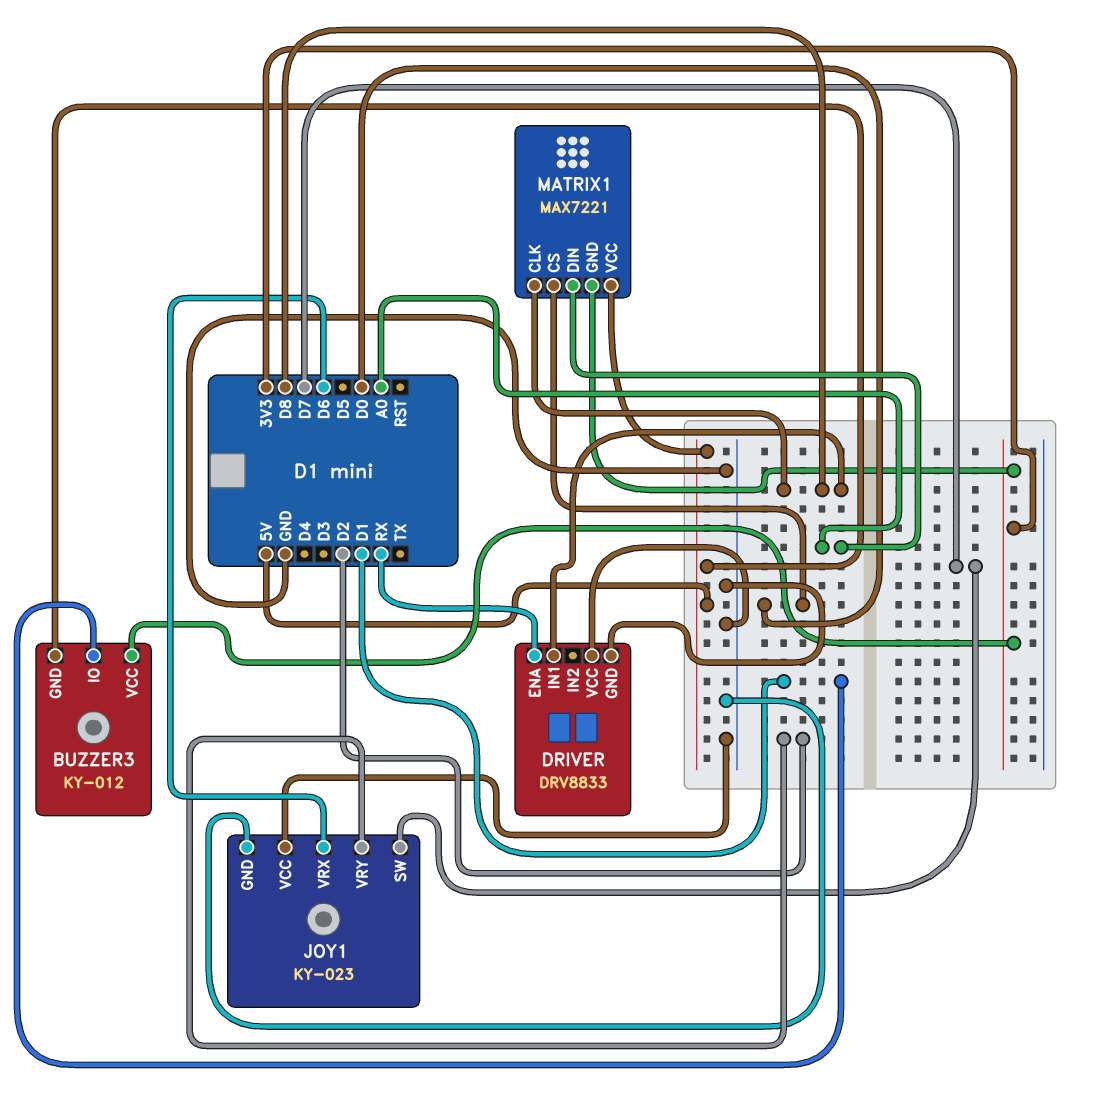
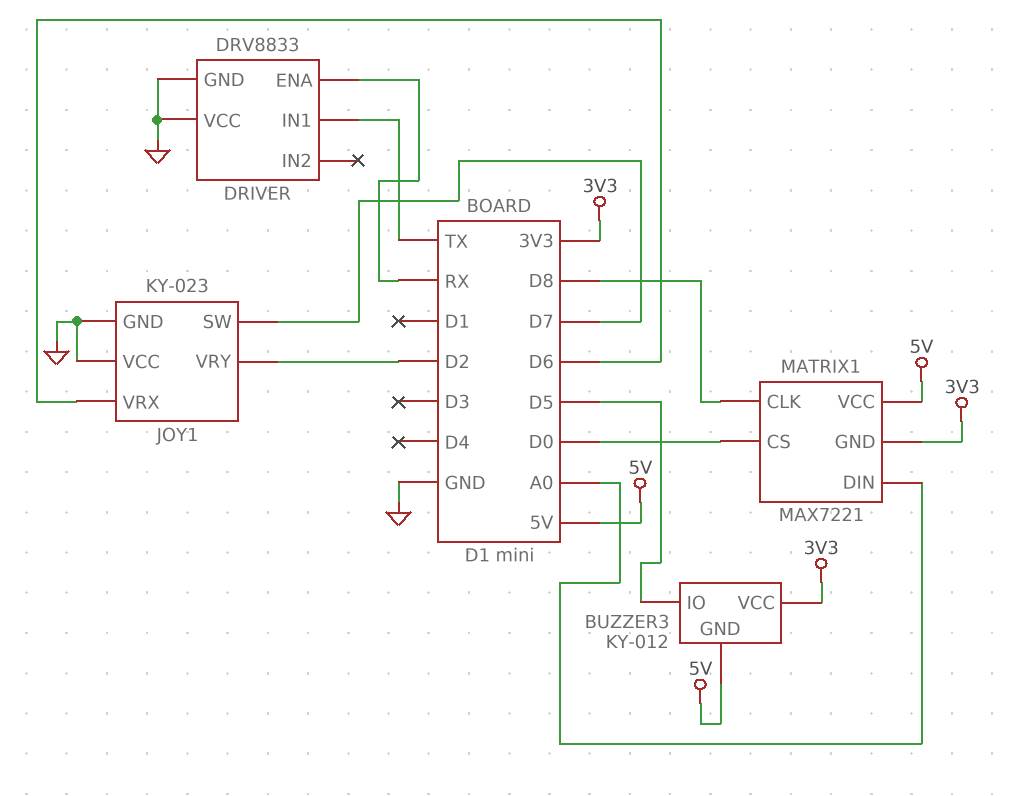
BUZZER3 pin IO: D1 -> D5
DRIVER pin IN1: D8 -> TX

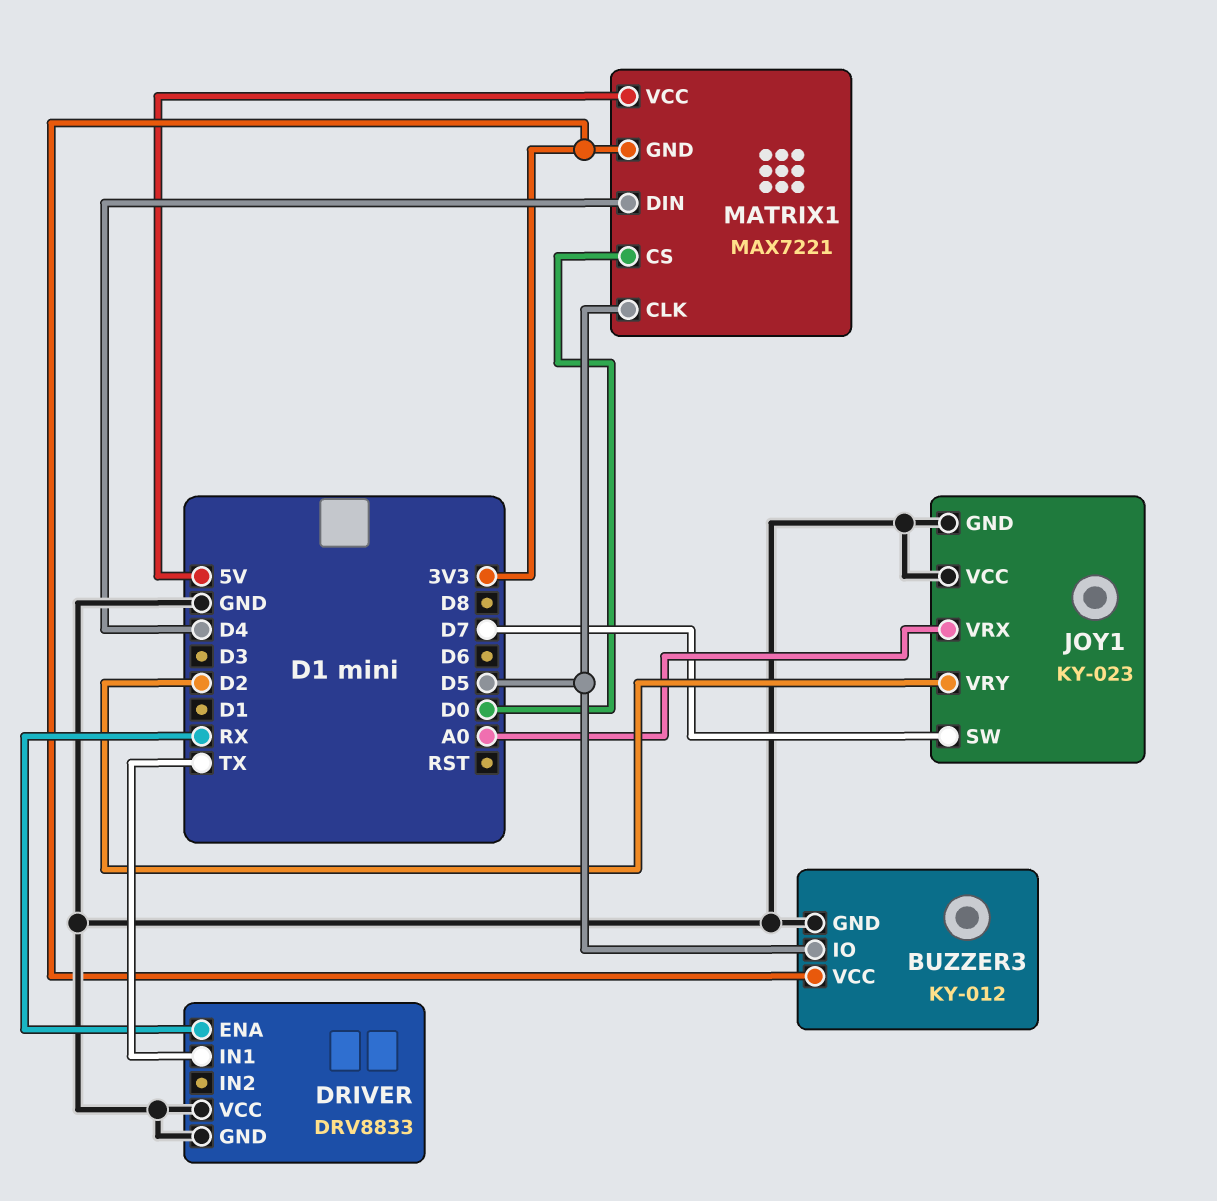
BUZZER3 pin GND: 5V -> GND
JOY1 pin VRX: D6 -> A0
MATRIX1 pin CLK: D8 -> D5
MATRIX1 pin DIN: A0 -> D4

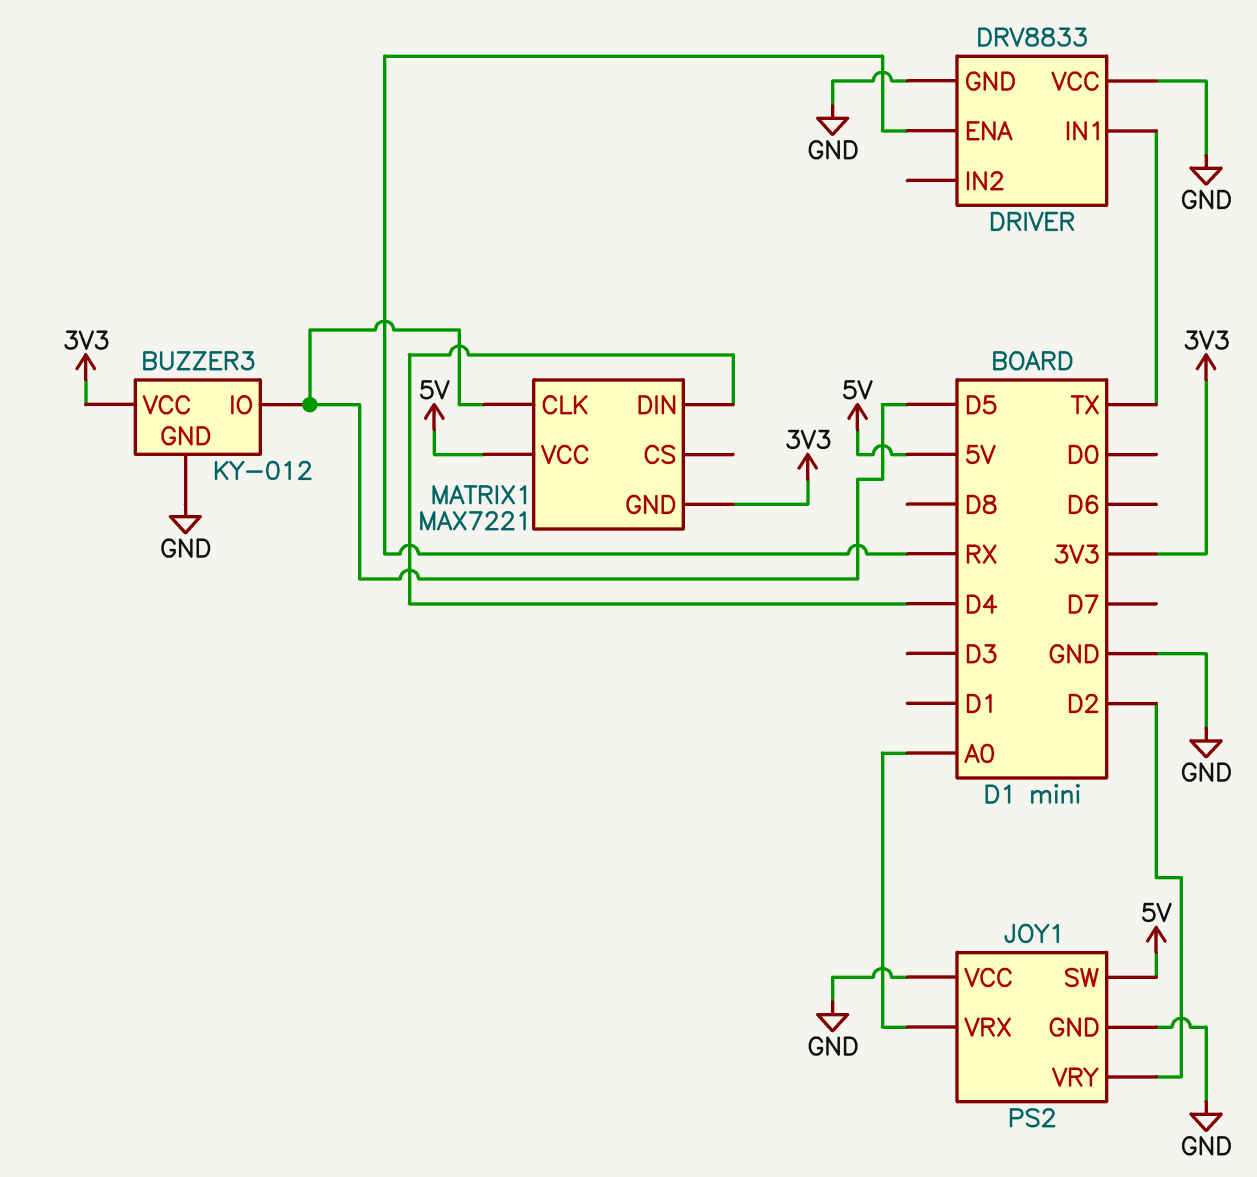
JOY1: KY-023 -> PS2
JOY1 pin SW: D7 -> 5V
MATRIX1 pin CS: D0 -> none

